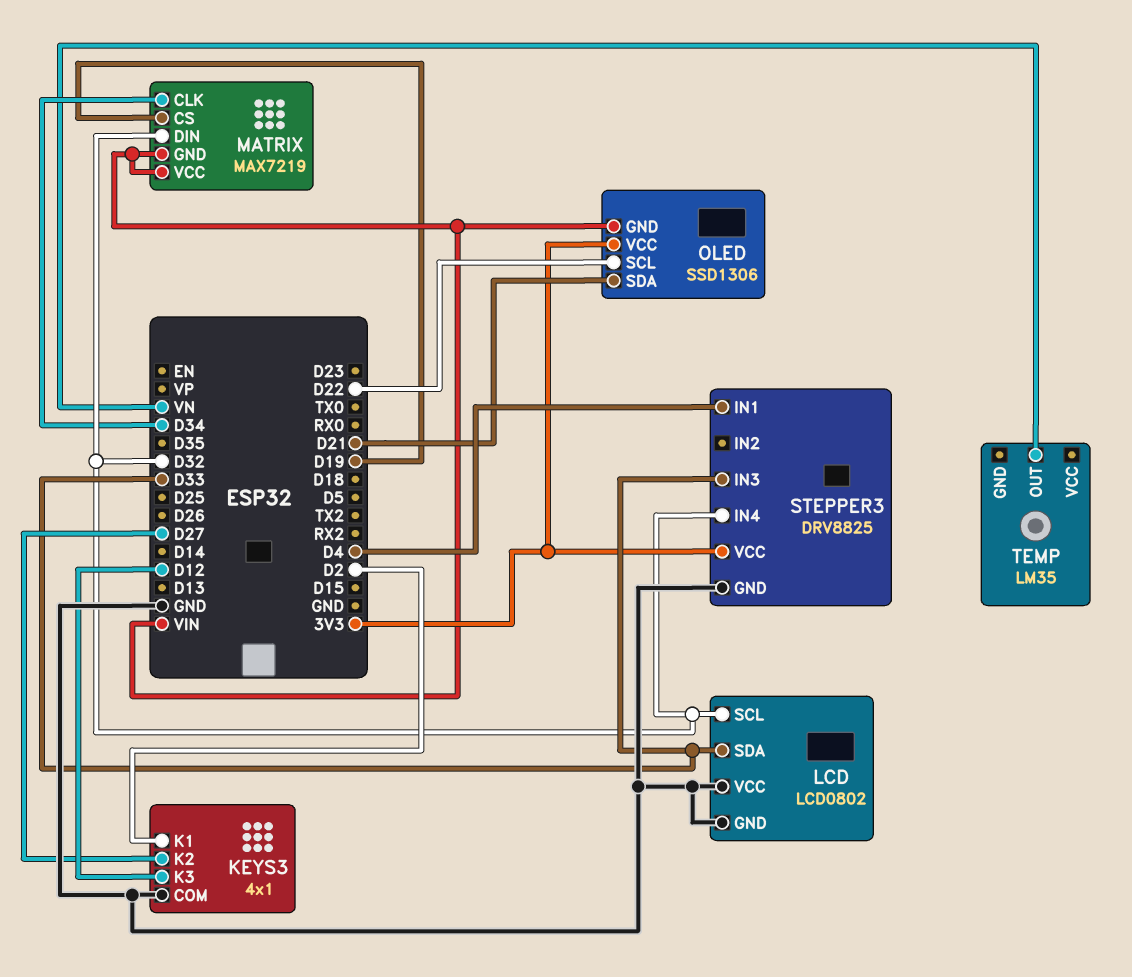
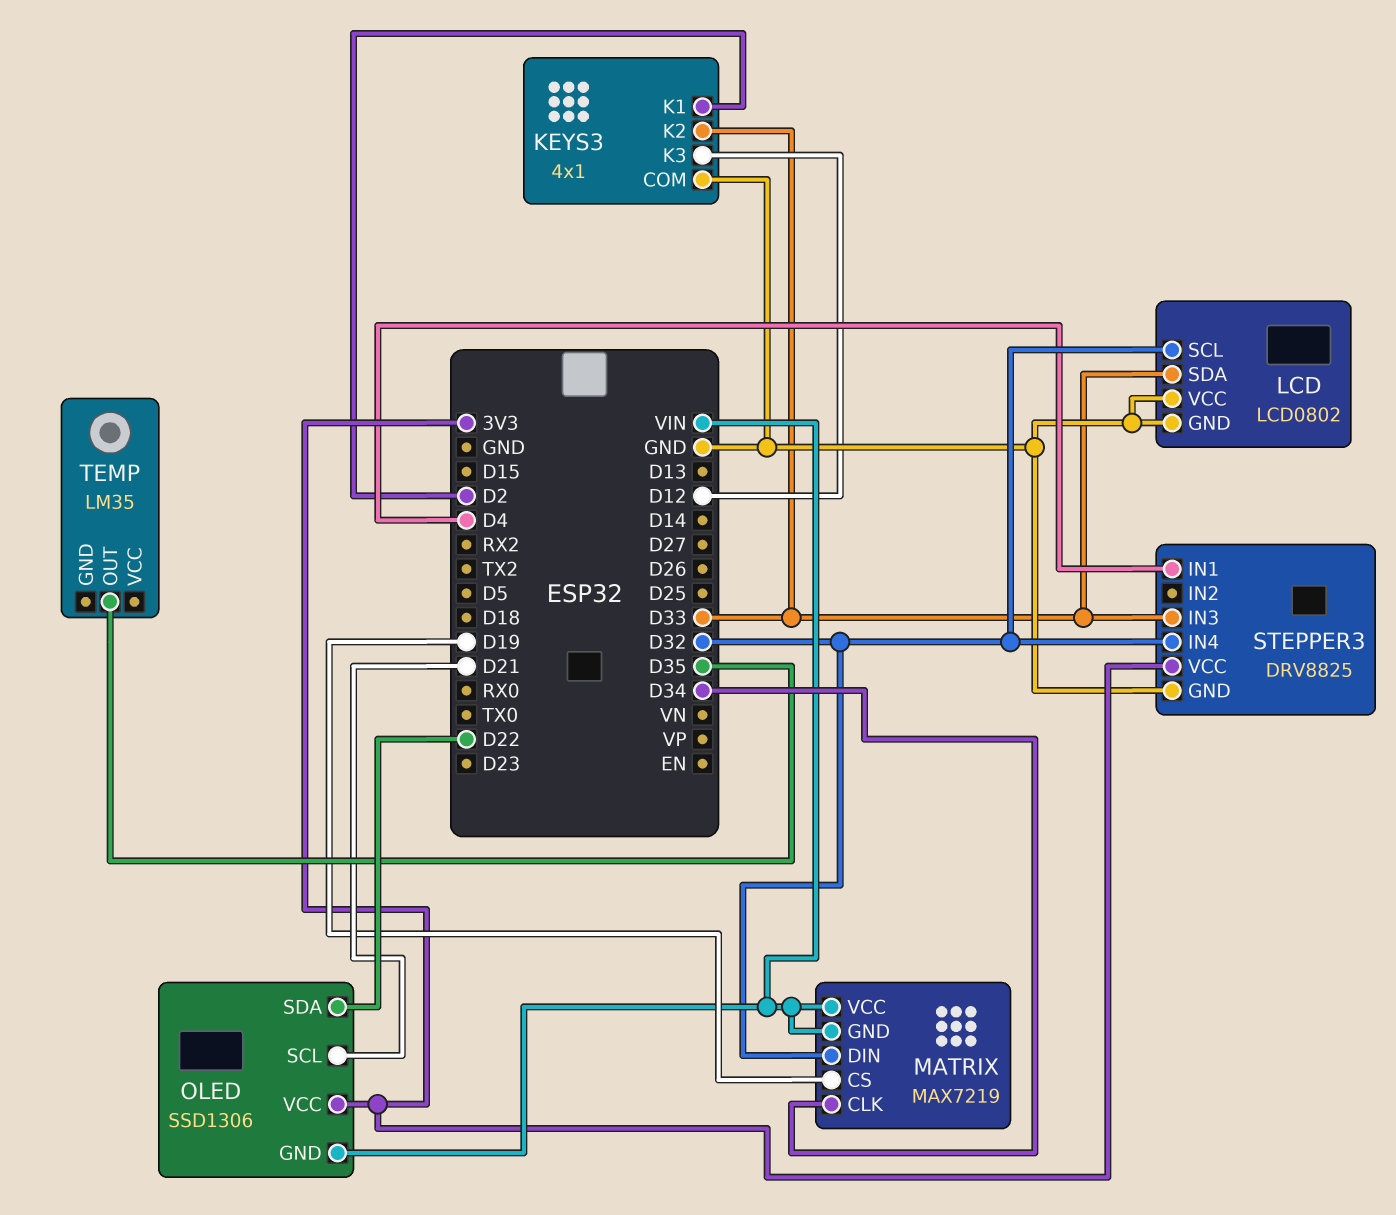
KEYS3 pin K2: D27 -> D33
OLED pin SCL: D22 -> D21
OLED pin SDA: D21 -> D22
TEMP pin OUT: VN -> D35

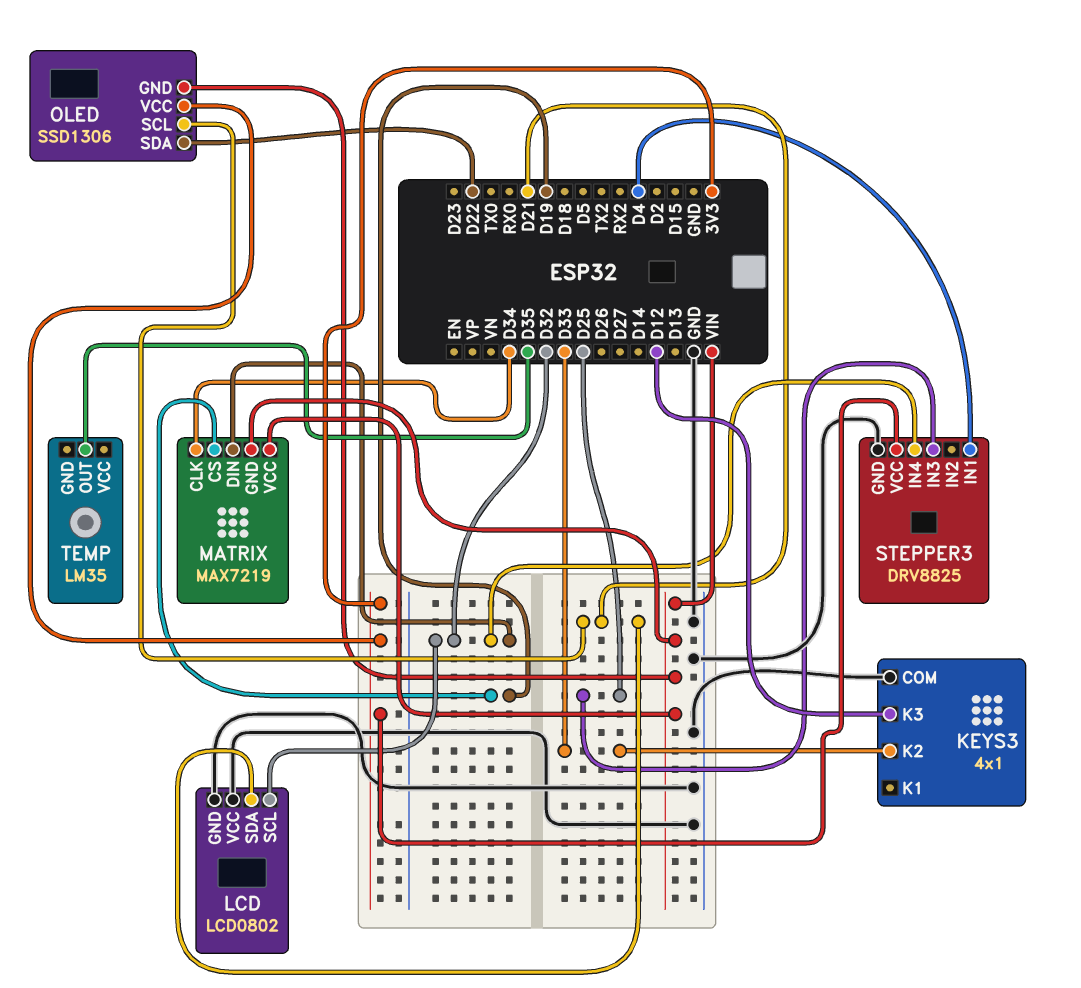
KEYS3 pin K1: D2 -> none
LCD pin SDA: D33 -> D21
STEPPER3 pin IN3: D33 -> D25

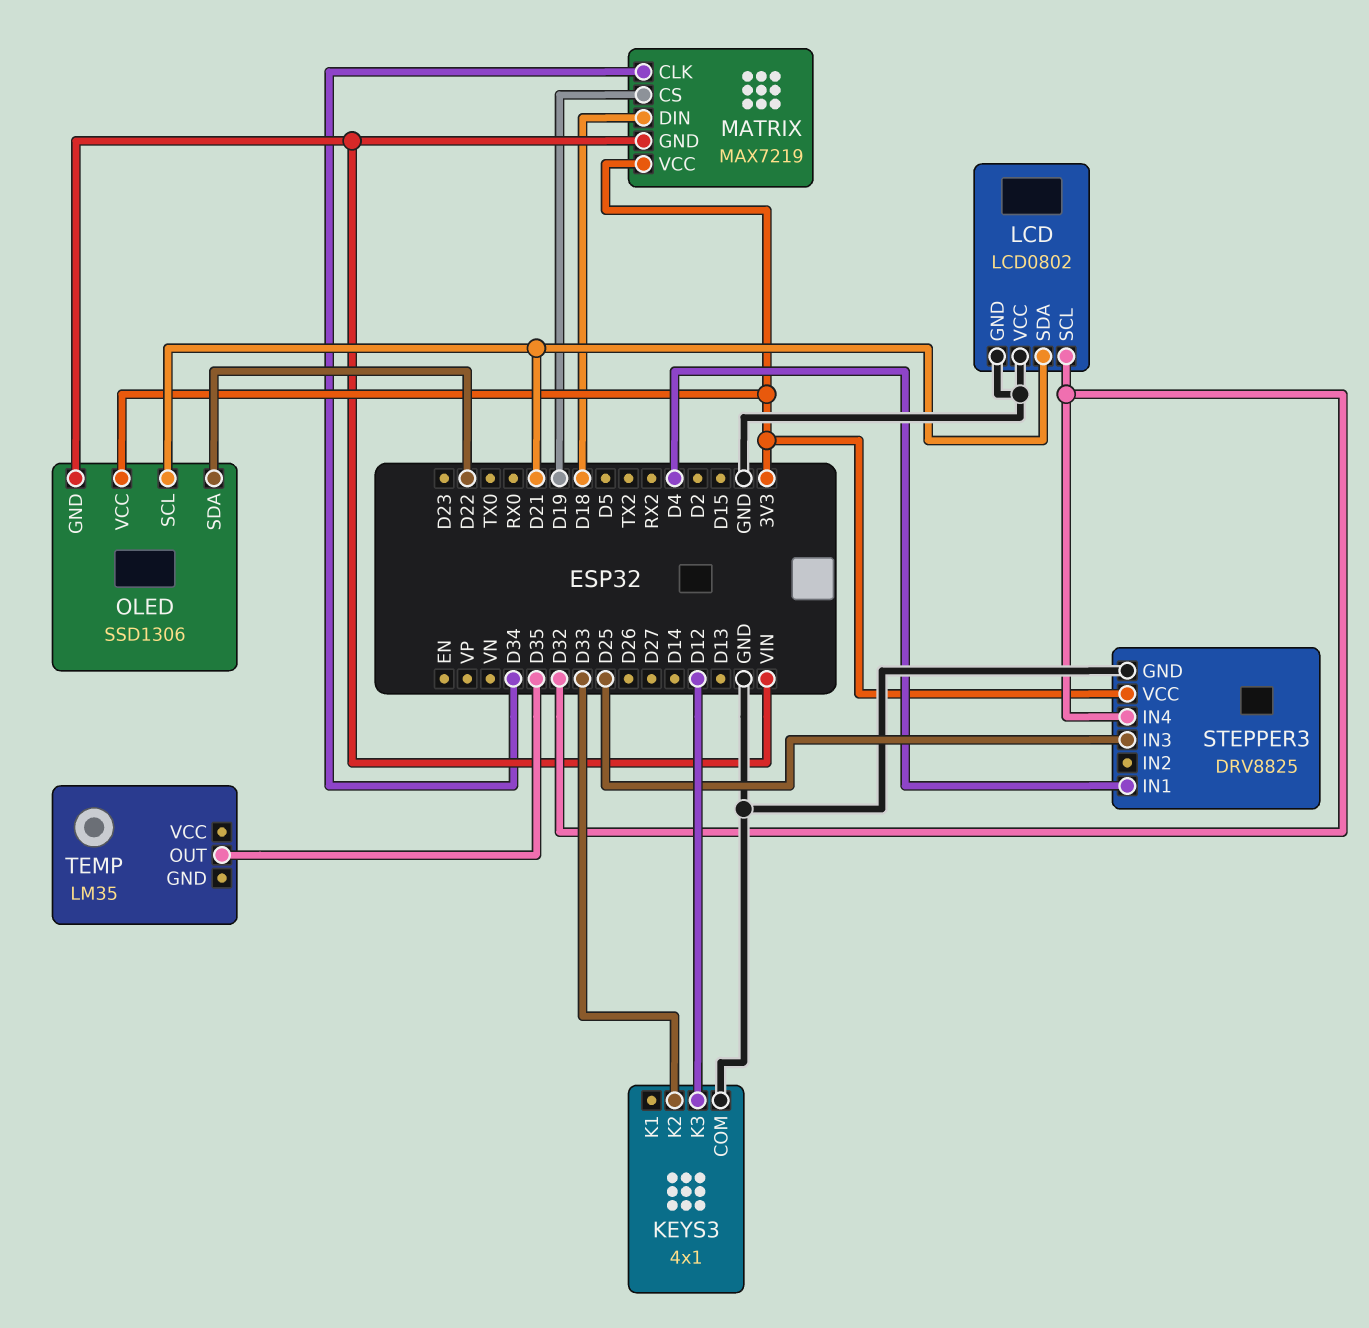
MATRIX pin DIN: D32 -> D18
MATRIX pin VCC: VIN -> 3V3

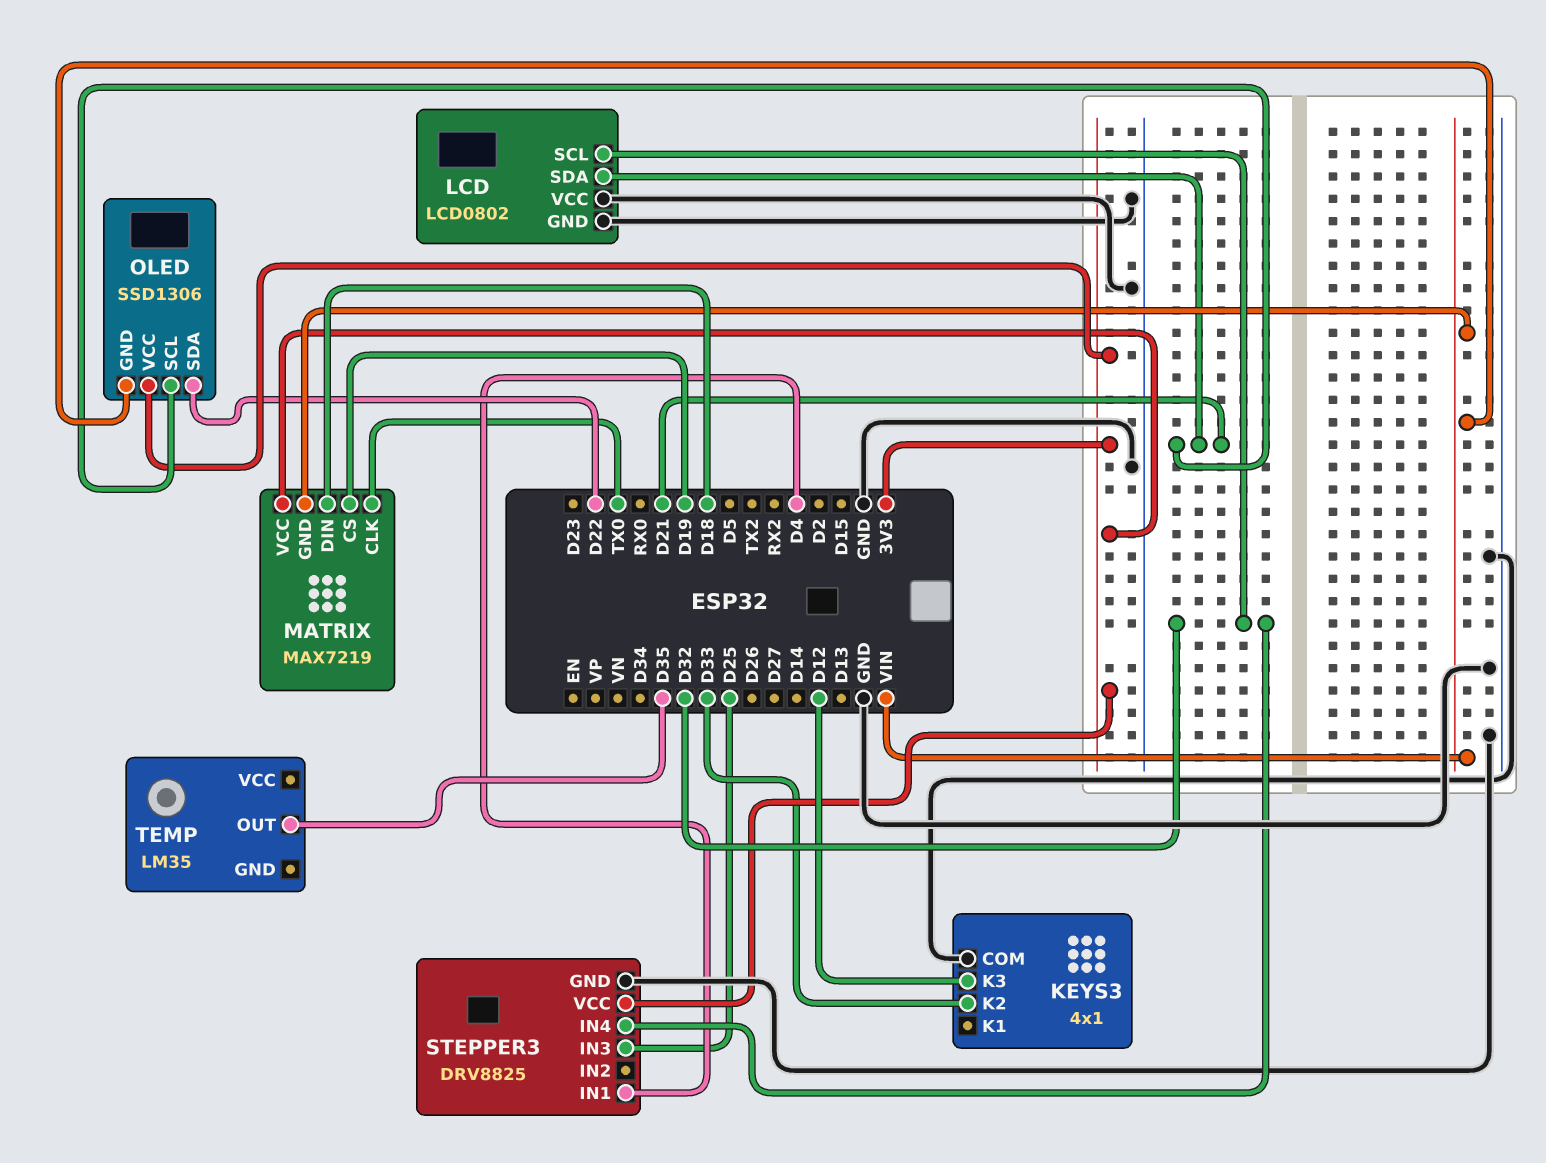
MATRIX pin CLK: D34 -> TX0

